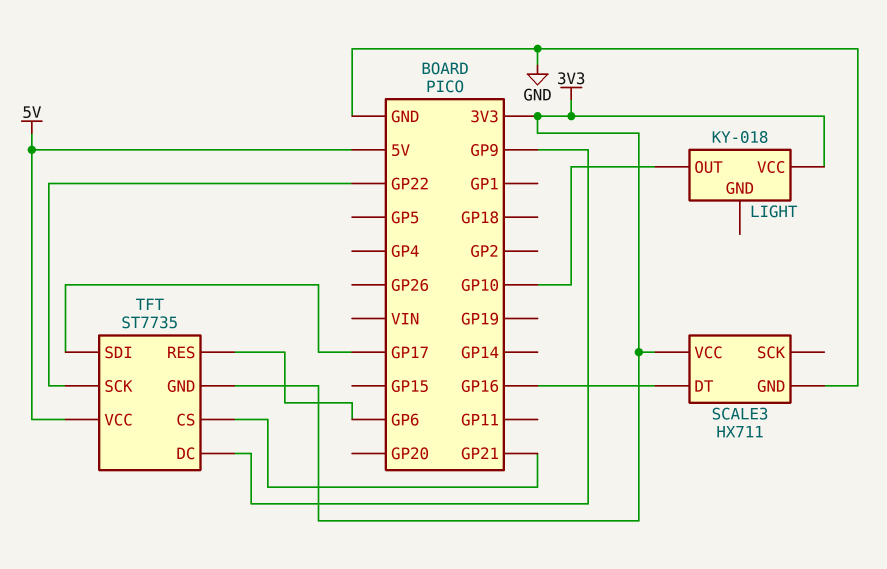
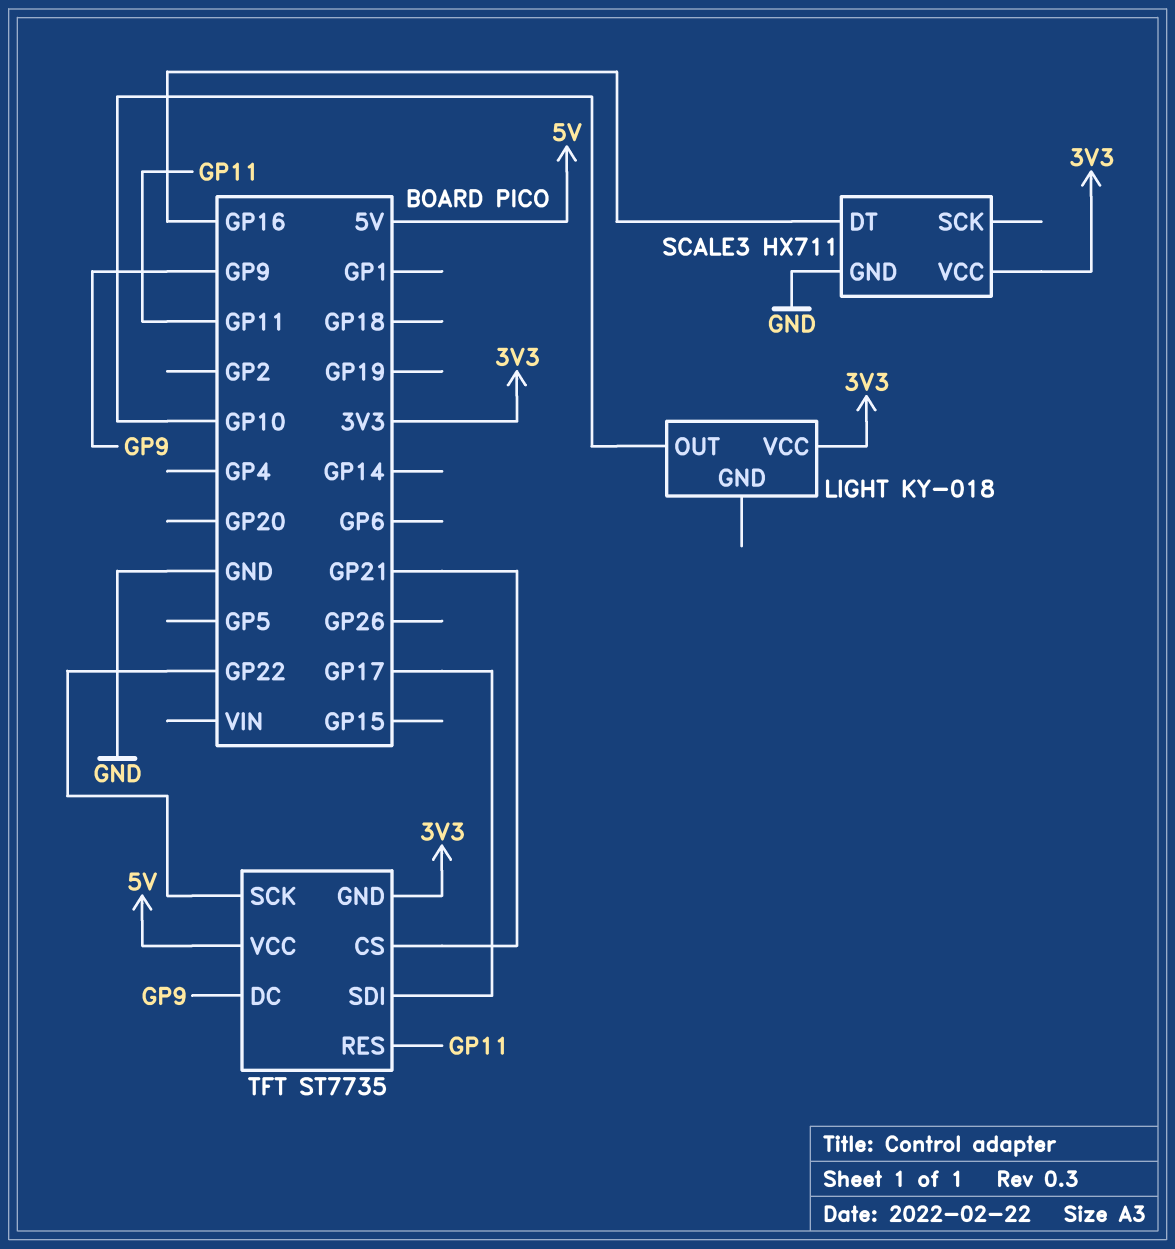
TFT pin RES: GP6 -> GP11

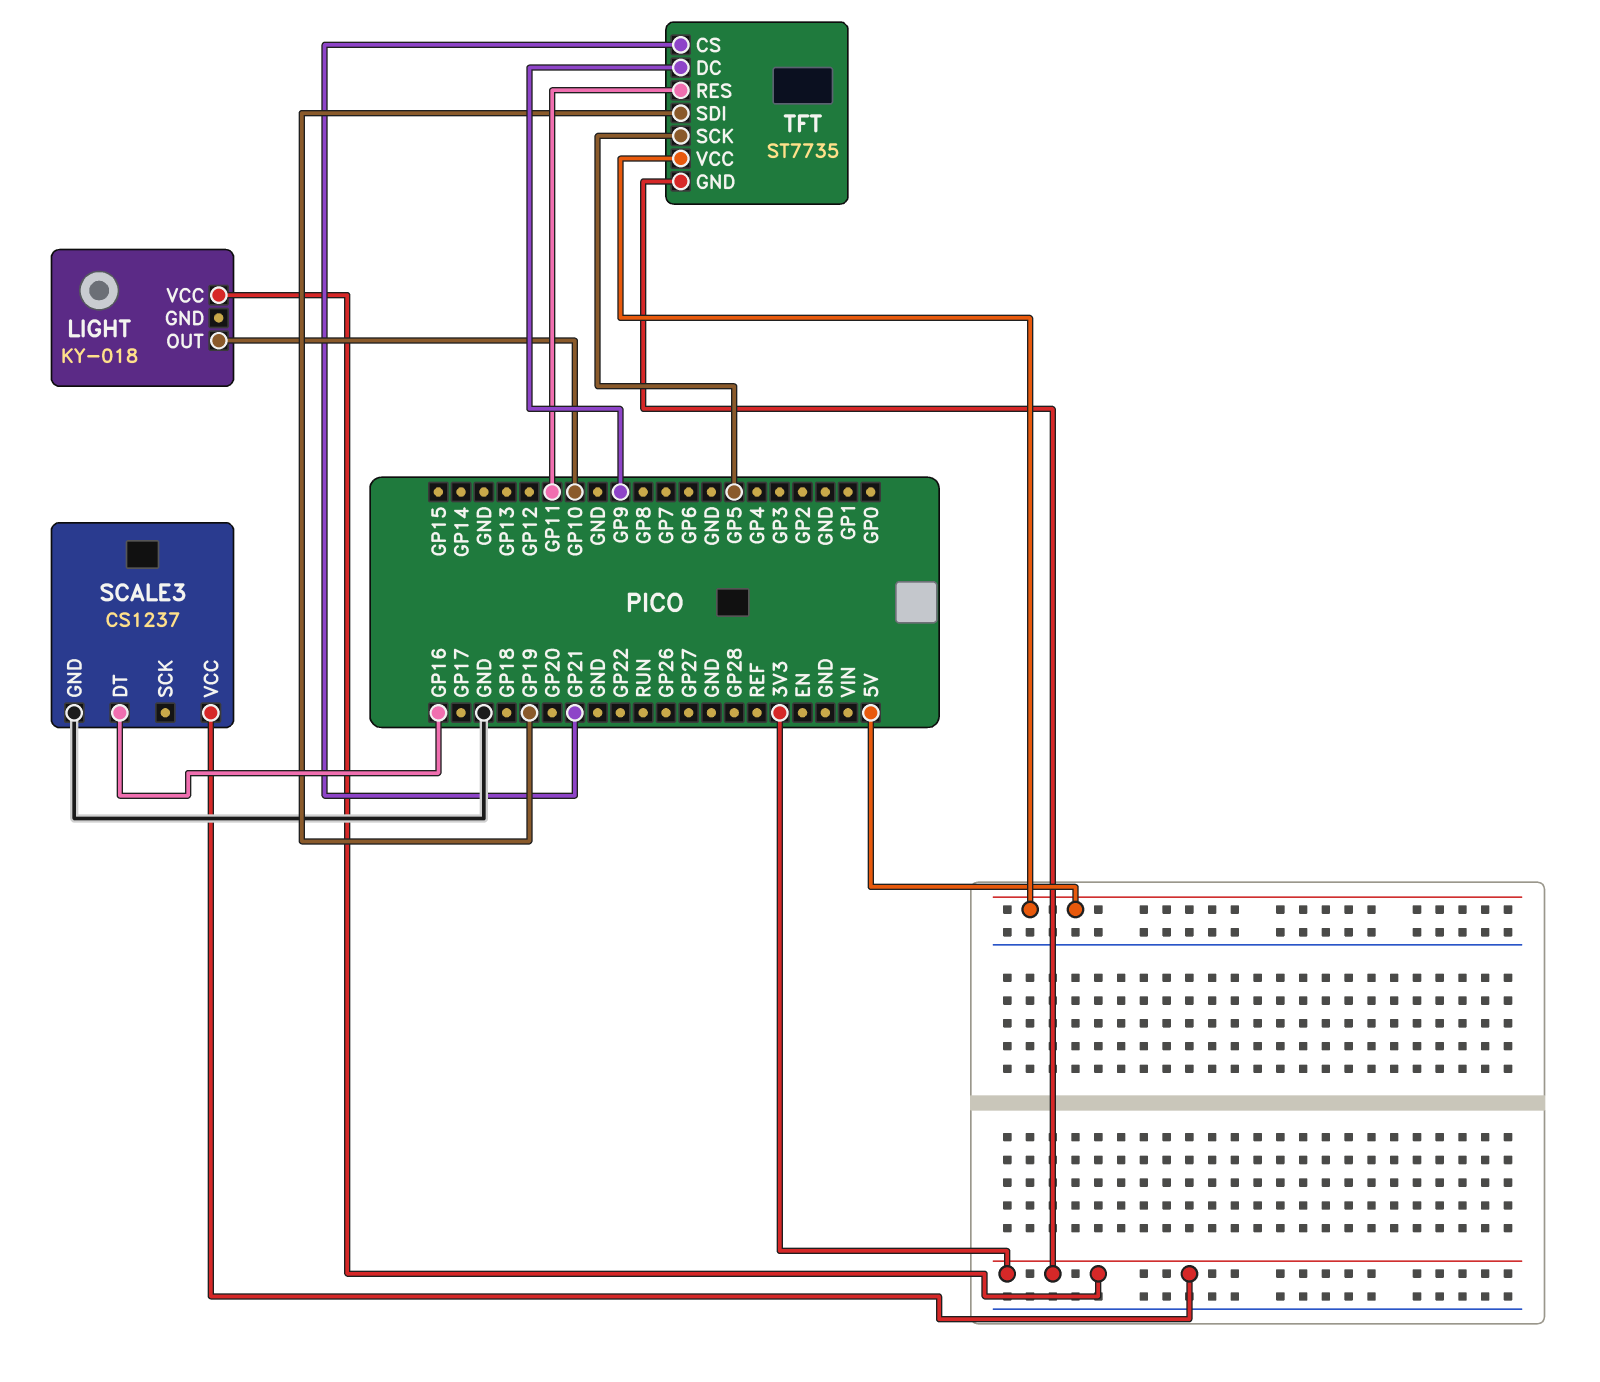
SCALE3: HX711 -> CS1237
TFT pin SCK: GP22 -> GP5
TFT pin SDI: GP17 -> GP19

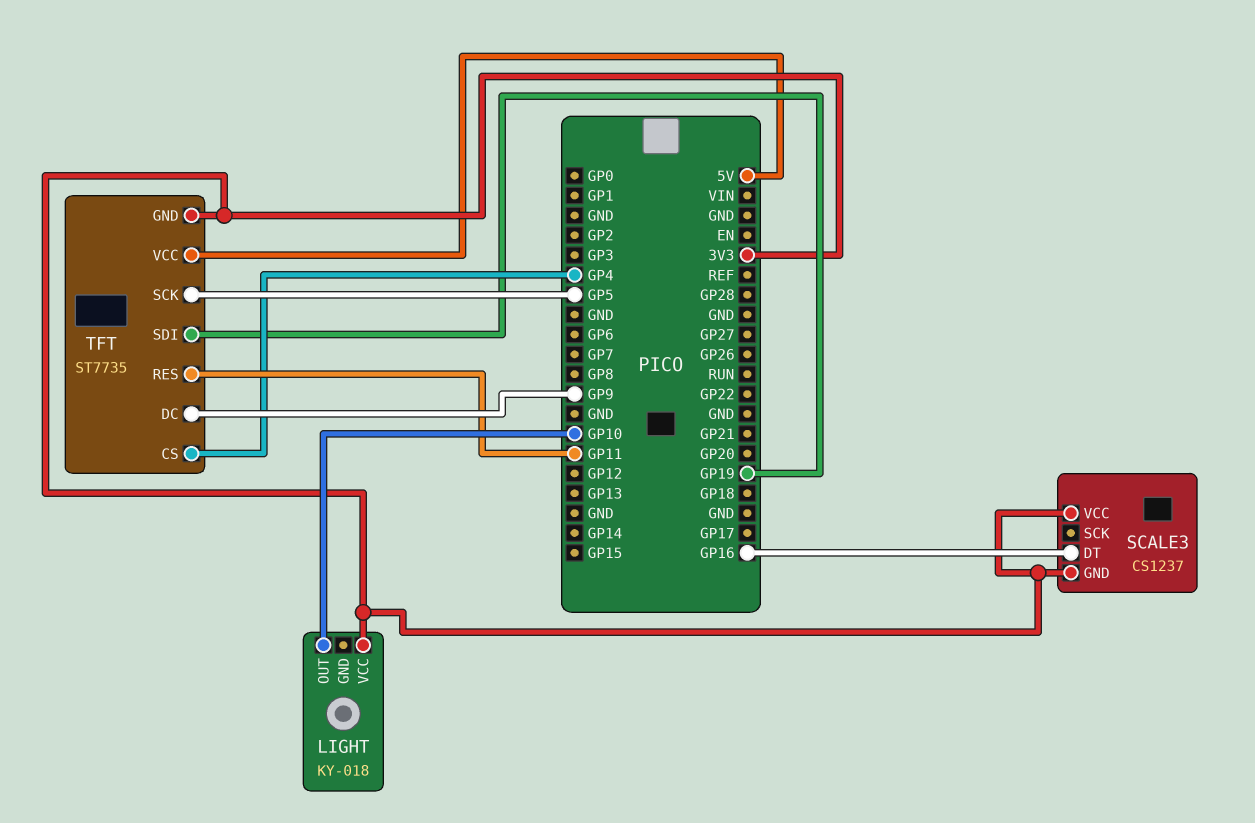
SCALE3 pin GND: GND -> 3V3
TFT pin CS: GP21 -> GP4

